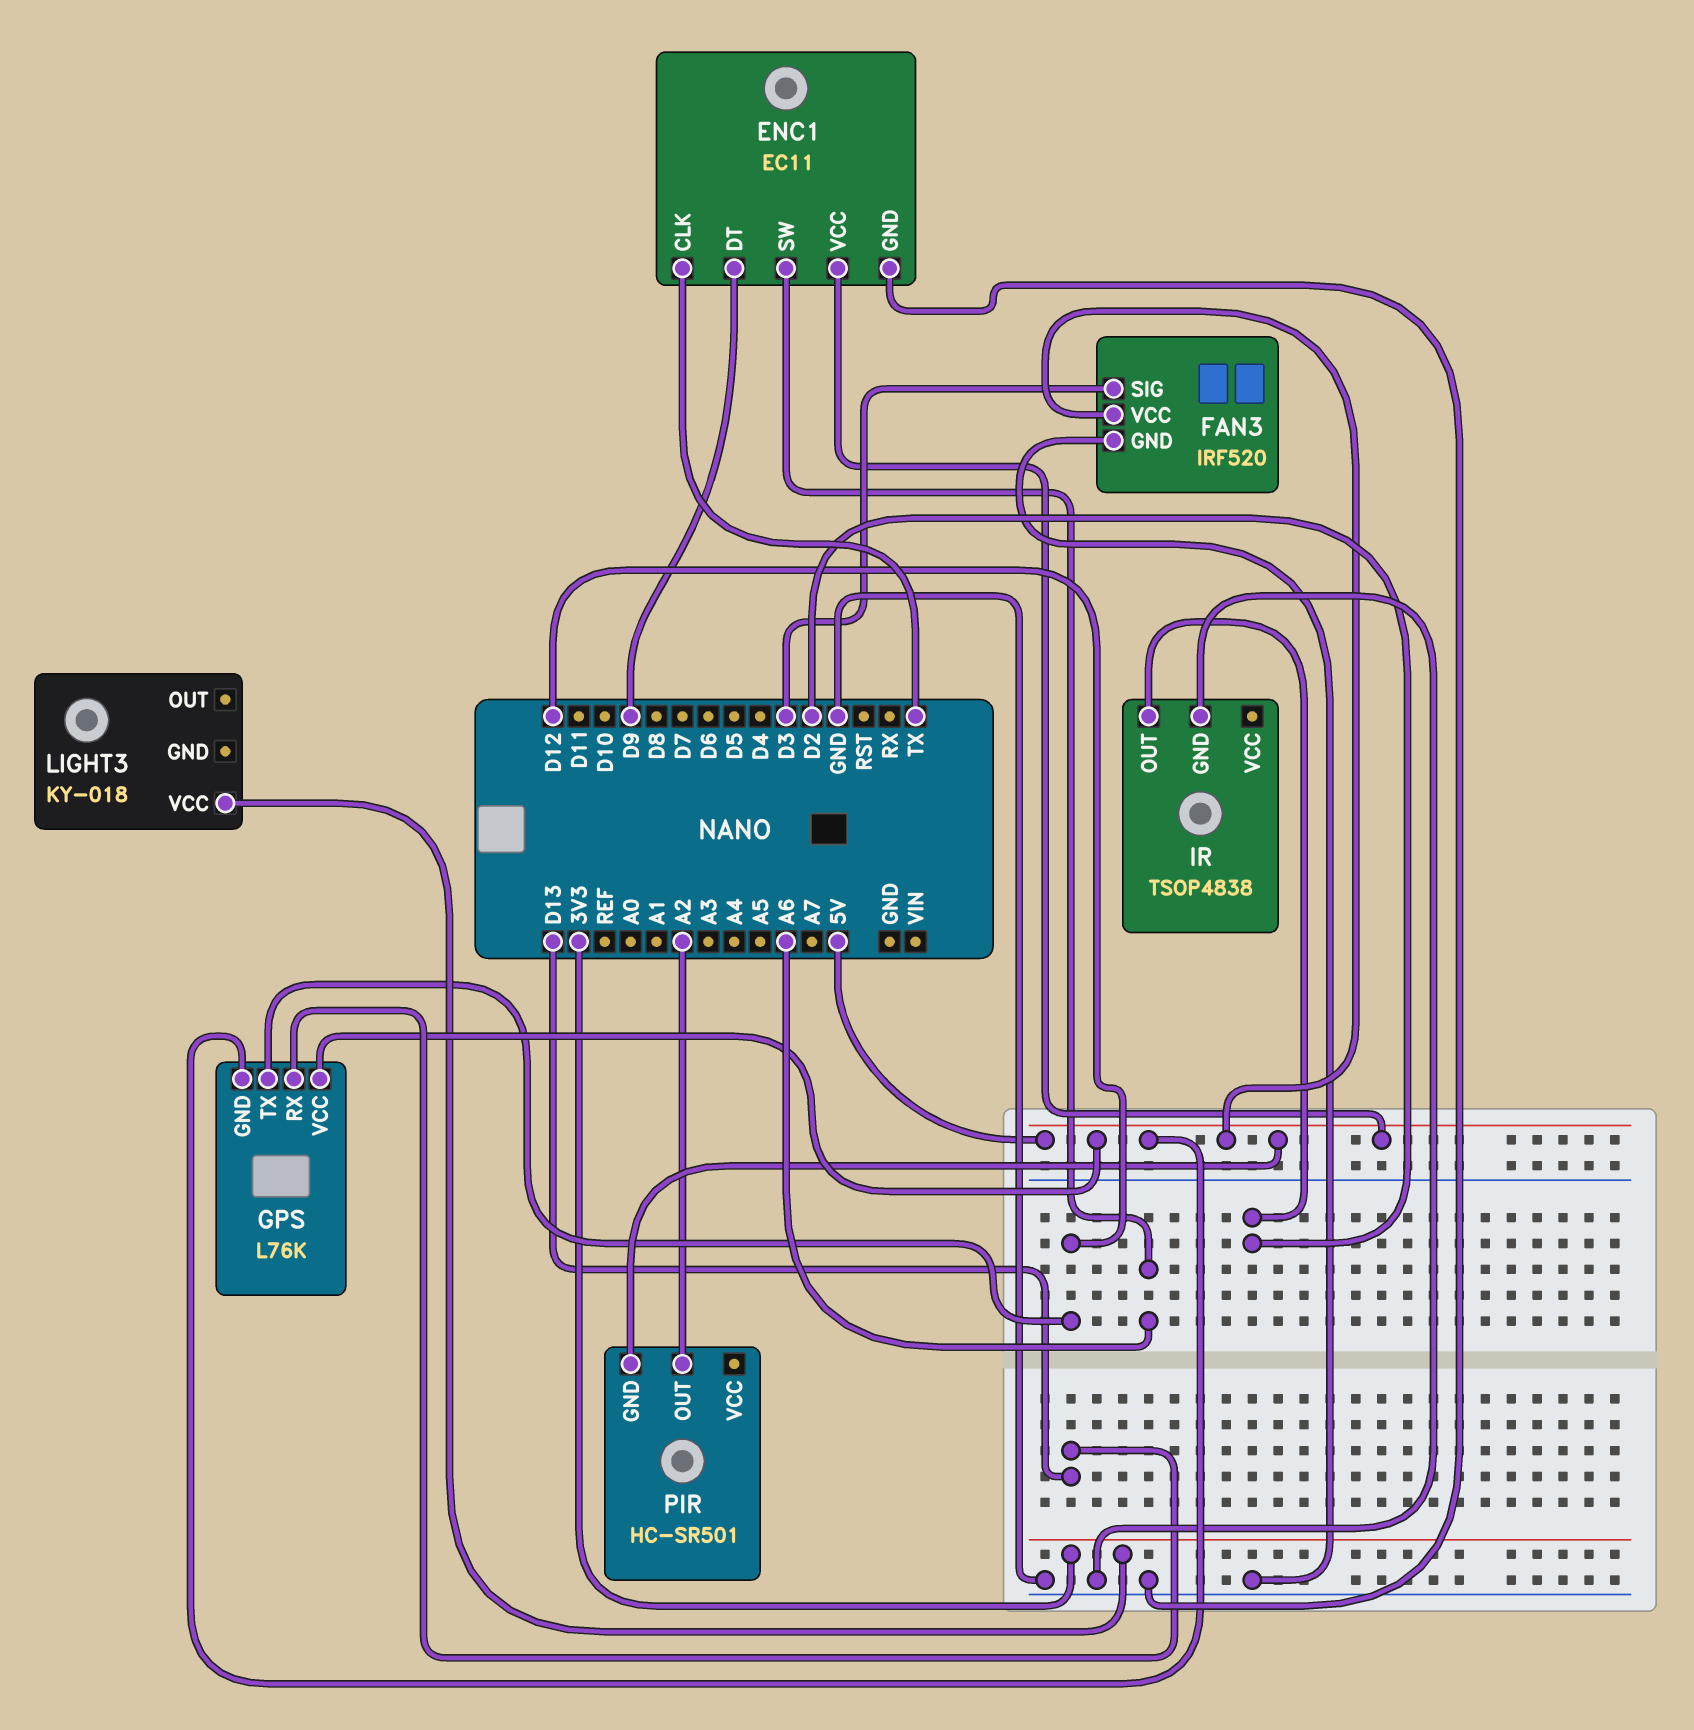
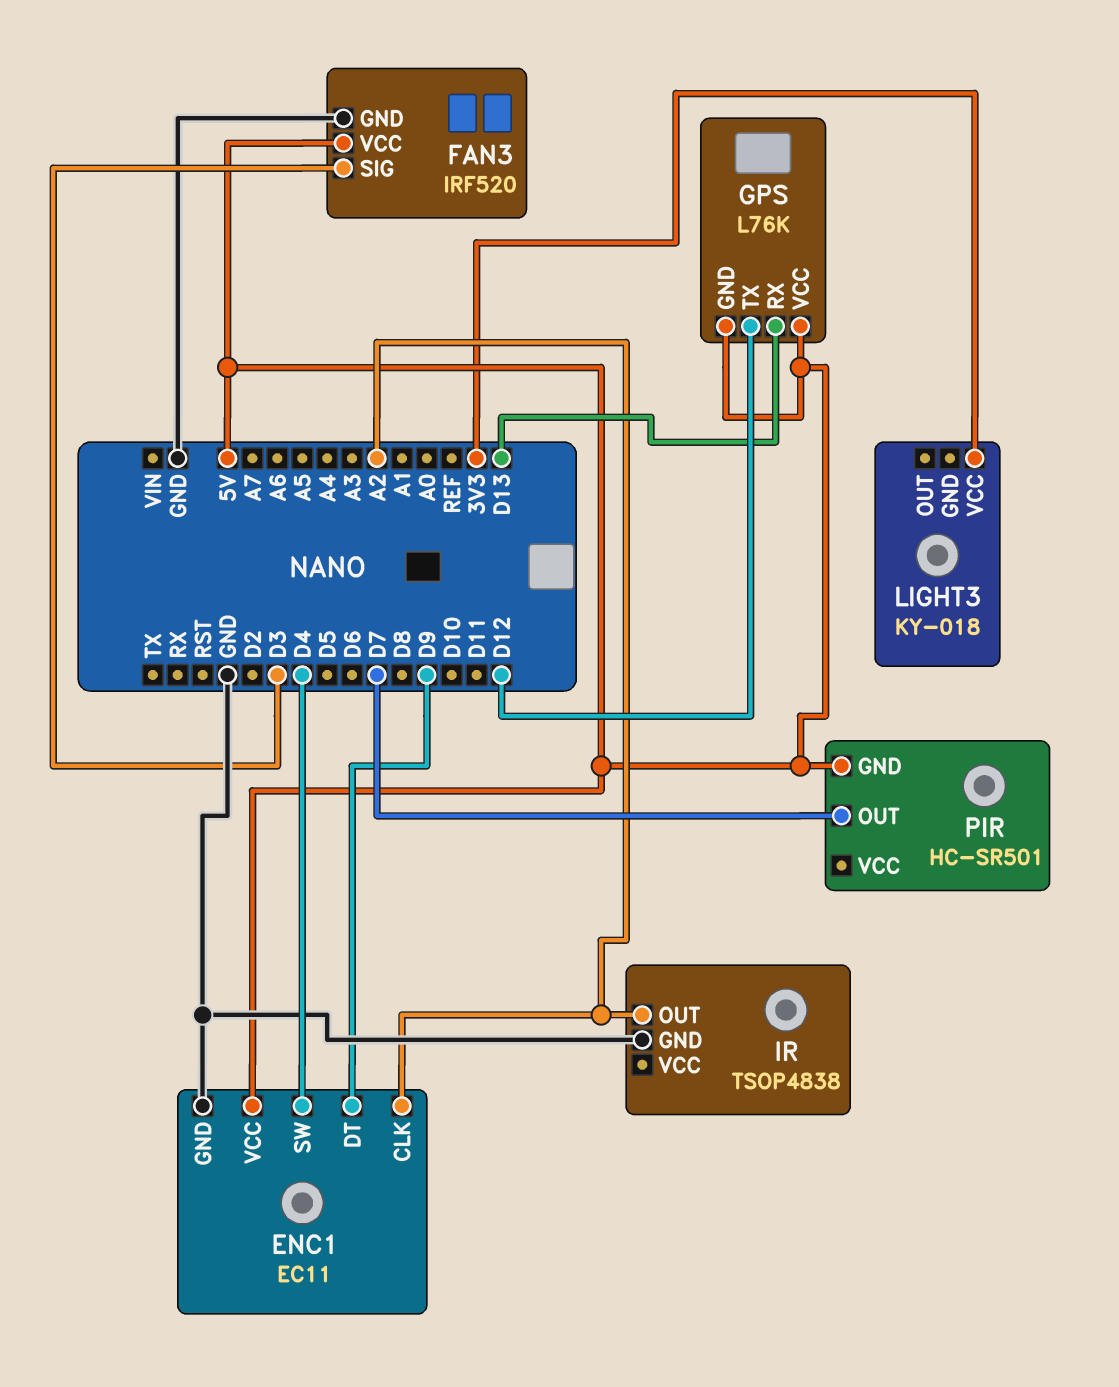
ENC1 pin CLK: TX -> A2
ENC1 pin SW: A6 -> D4
IR pin OUT: D2 -> A2
PIR pin OUT: A2 -> D7

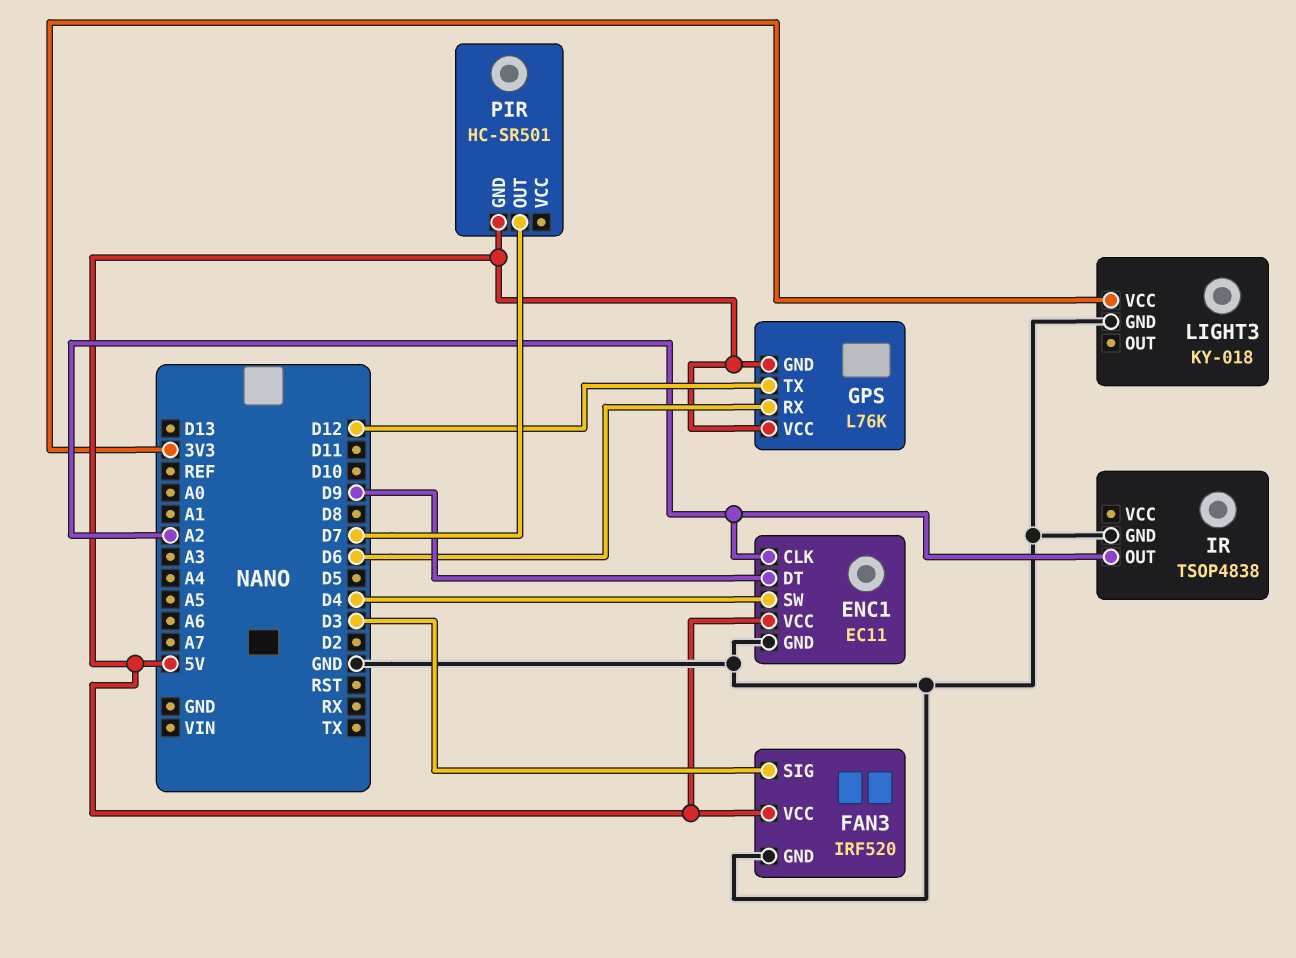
GPS pin RX: D13 -> D6
LIGHT3 pin GND: none -> GND

